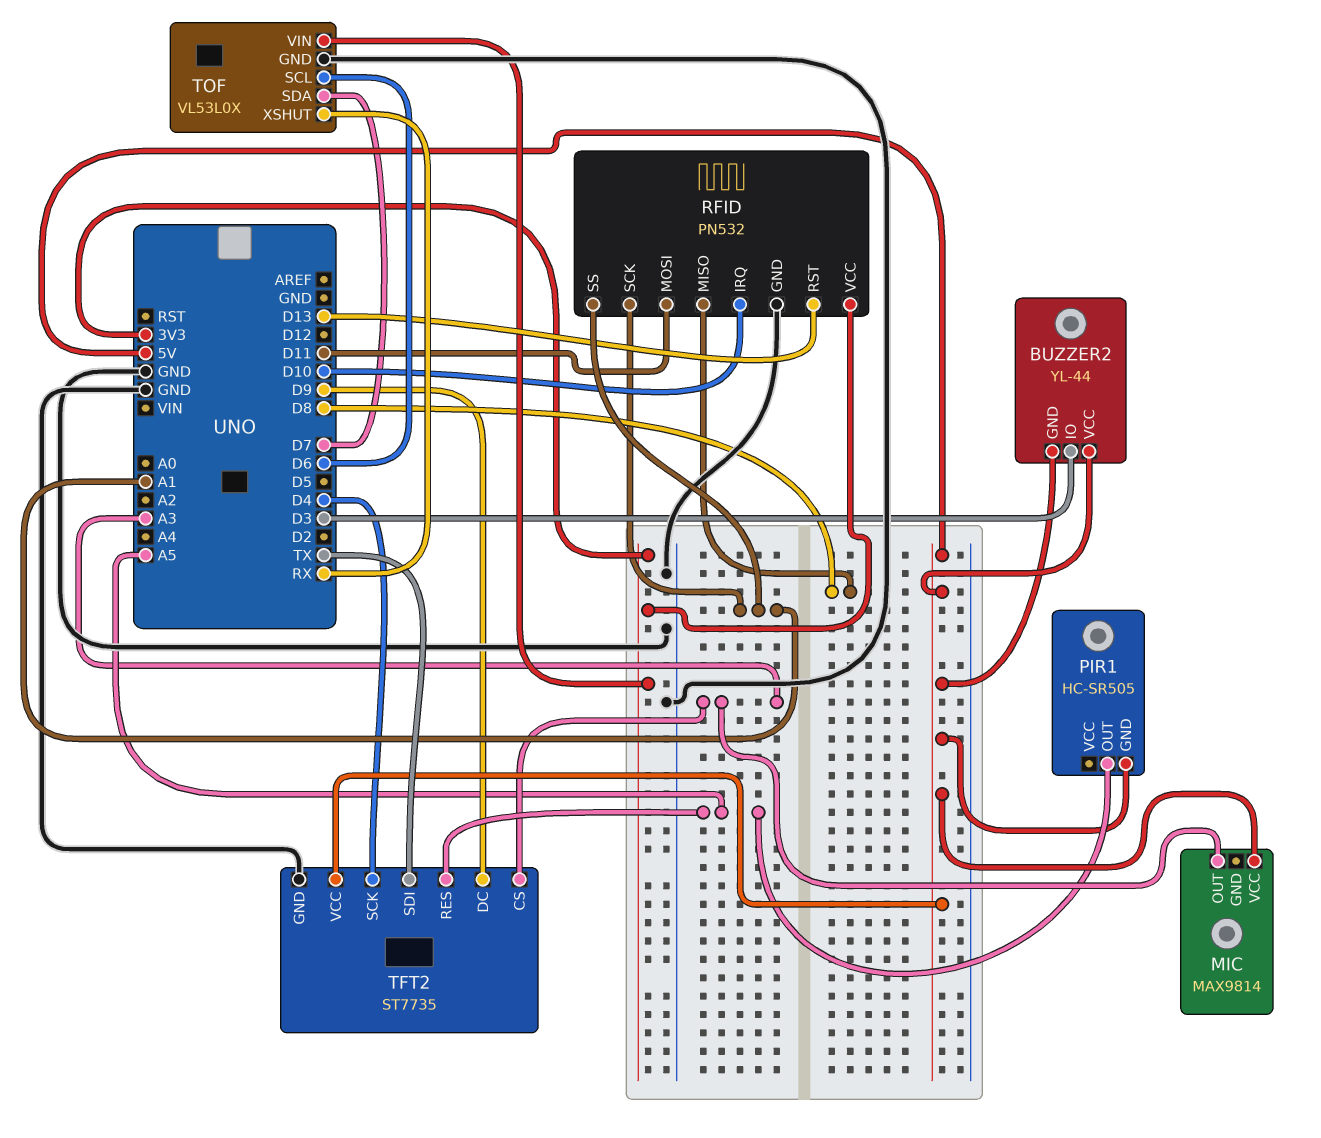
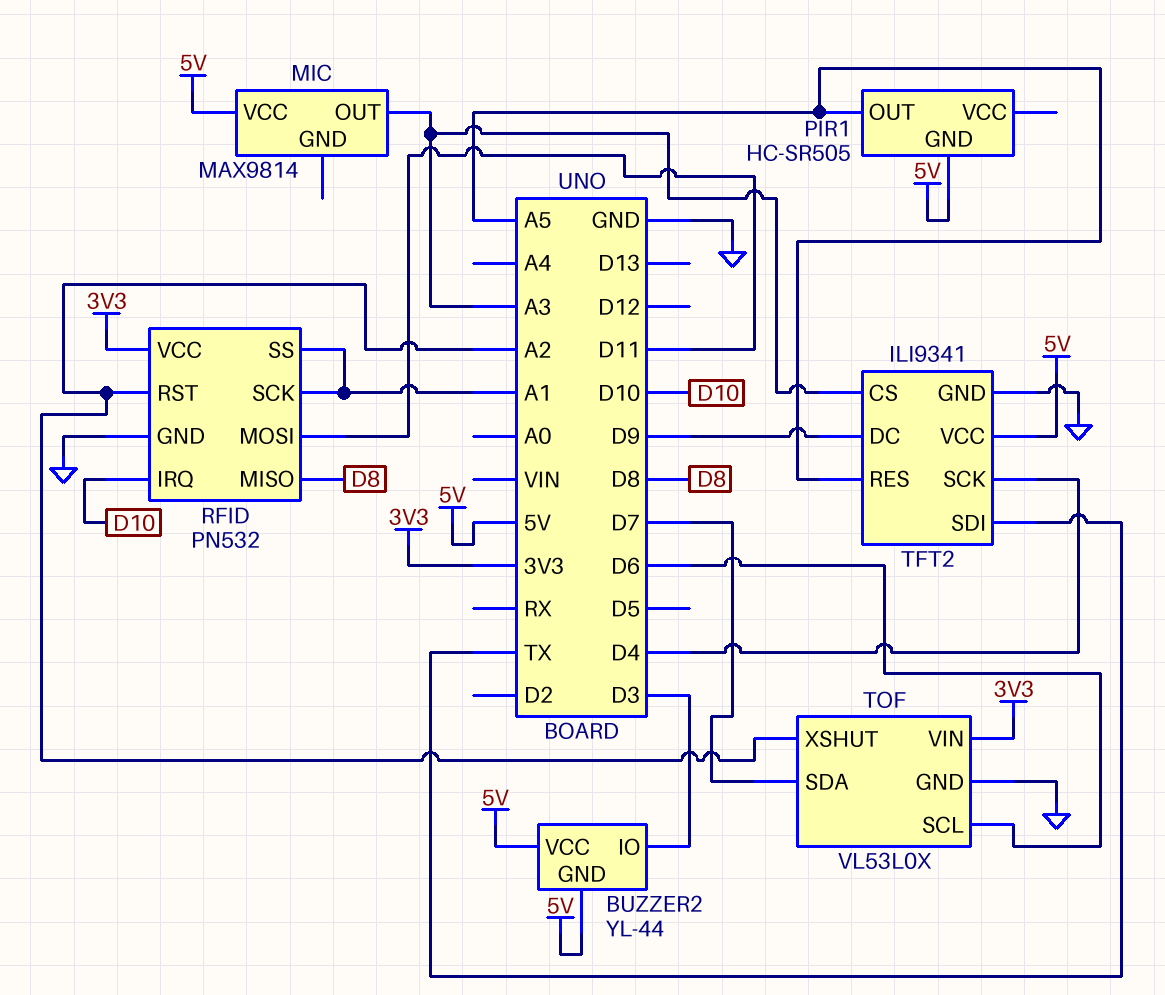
RFID pin RST: D13 -> A2
TFT2: ST7735 -> ILI9341
TOF pin XSHUT: RX -> A2

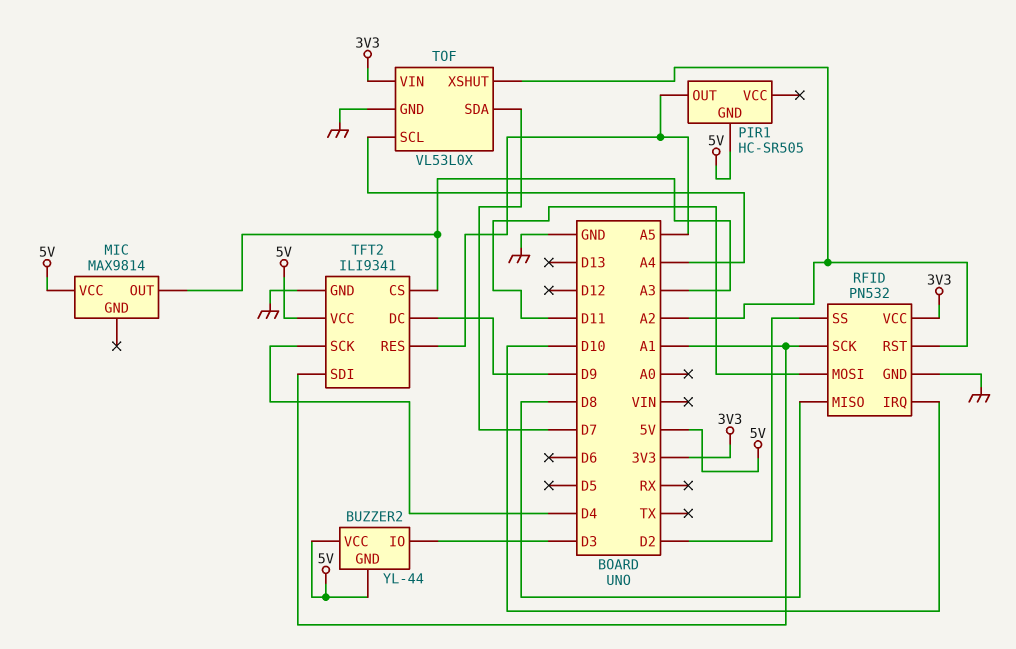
RFID pin SS: A1 -> D2
TFT2 pin SDI: TX -> A1
TOF pin SCL: D6 -> A4

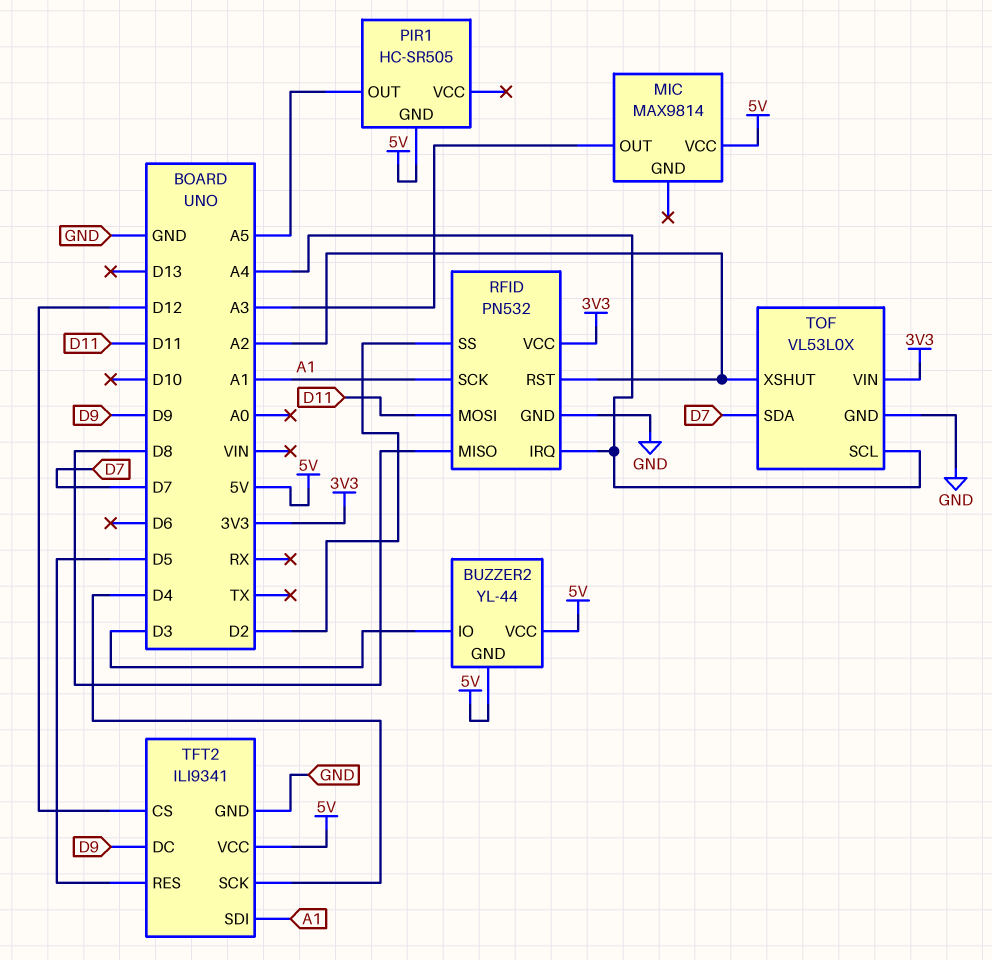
RFID pin IRQ: D10 -> A4
TFT2 pin CS: A3 -> D12
TFT2 pin RES: A5 -> D5

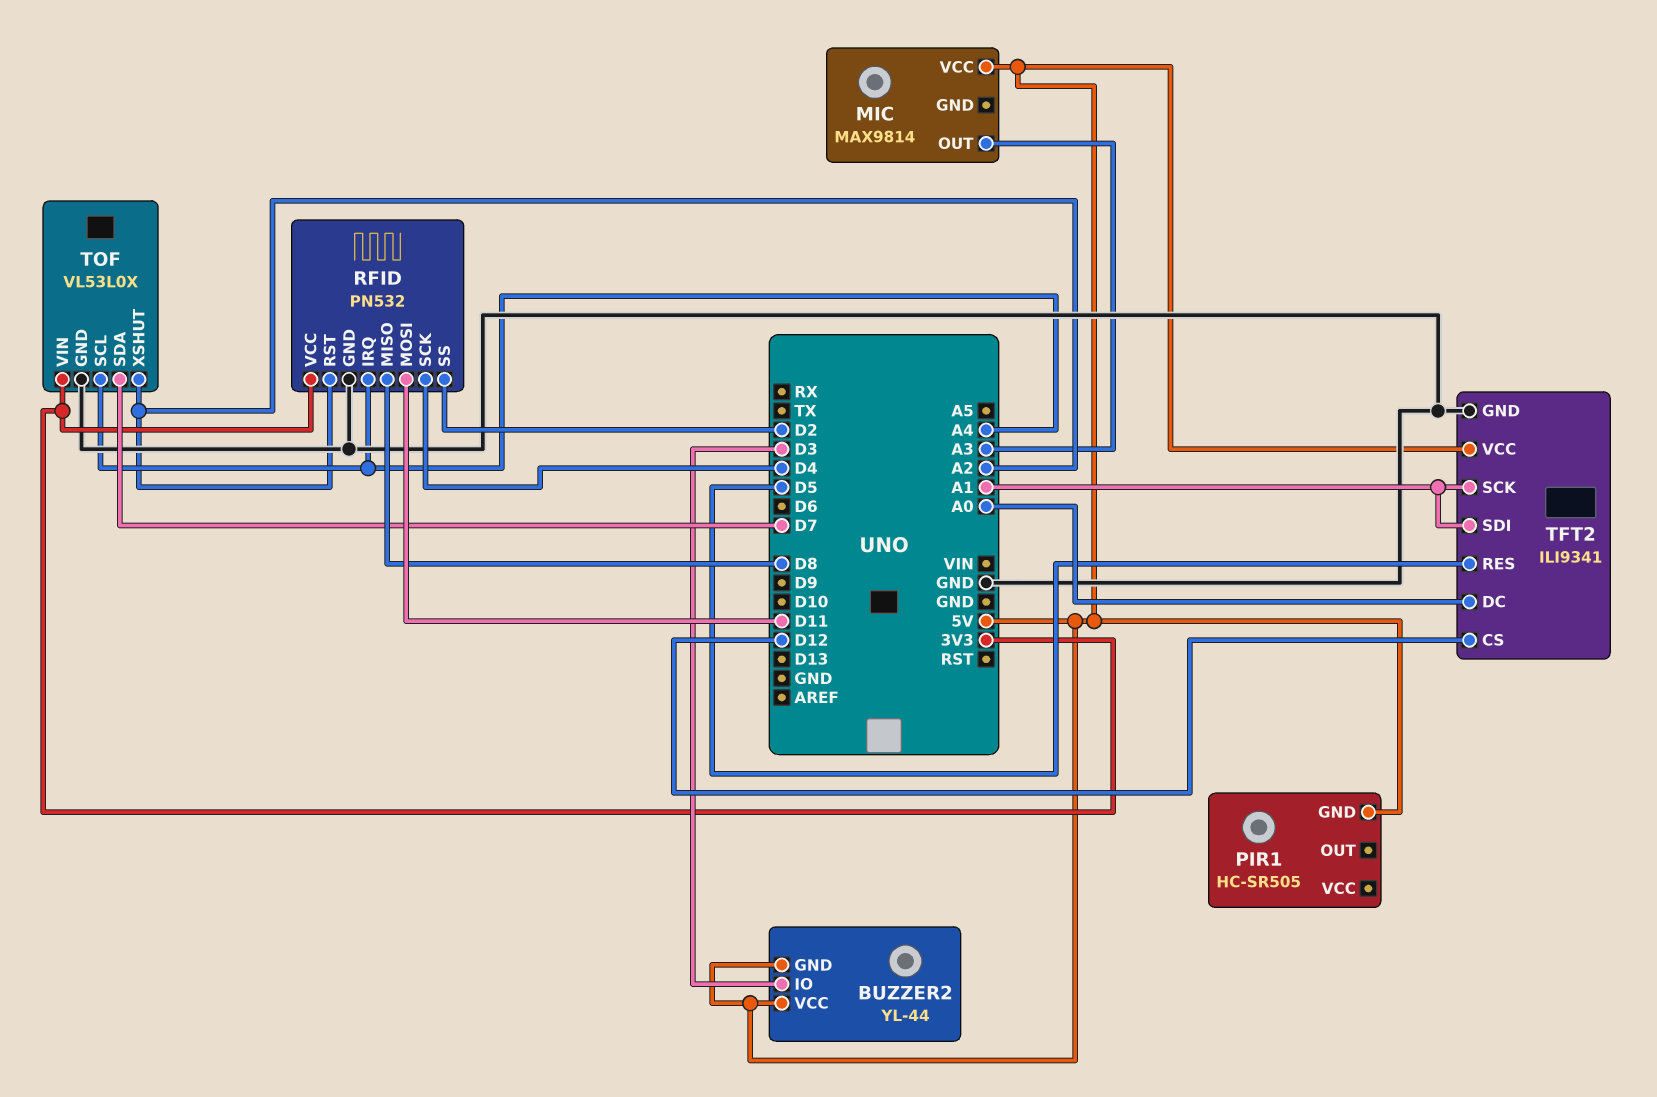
PIR1 pin OUT: A5 -> none
RFID pin SCK: A1 -> D4
TFT2 pin DC: D9 -> A0
TFT2 pin SCK: D4 -> A1

